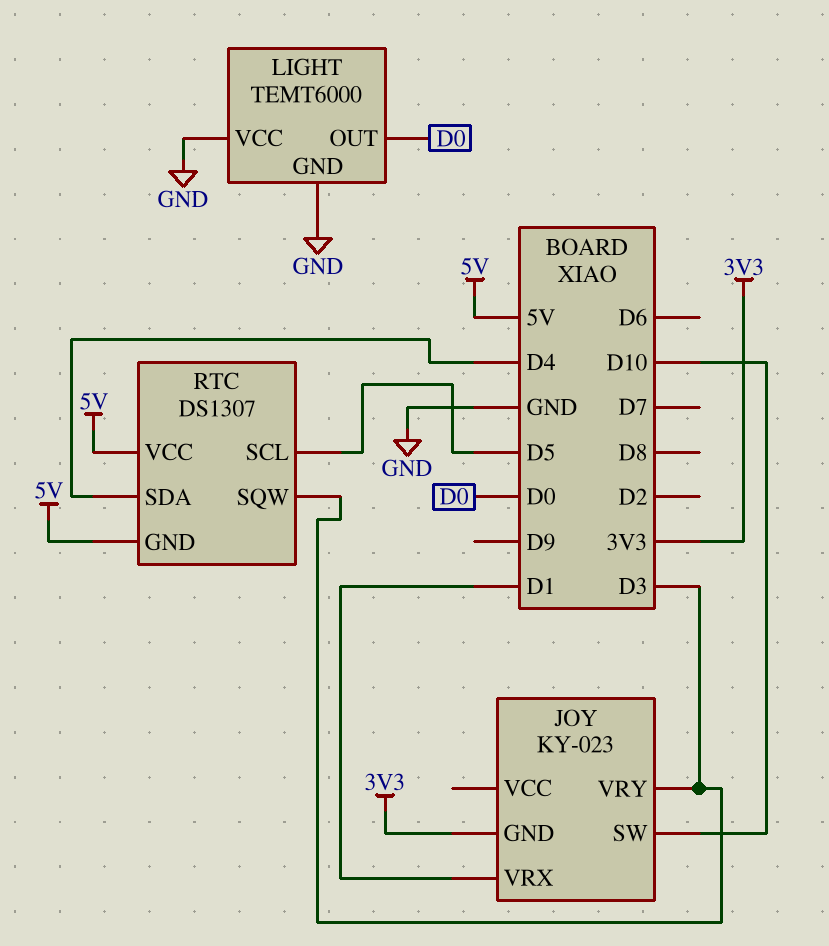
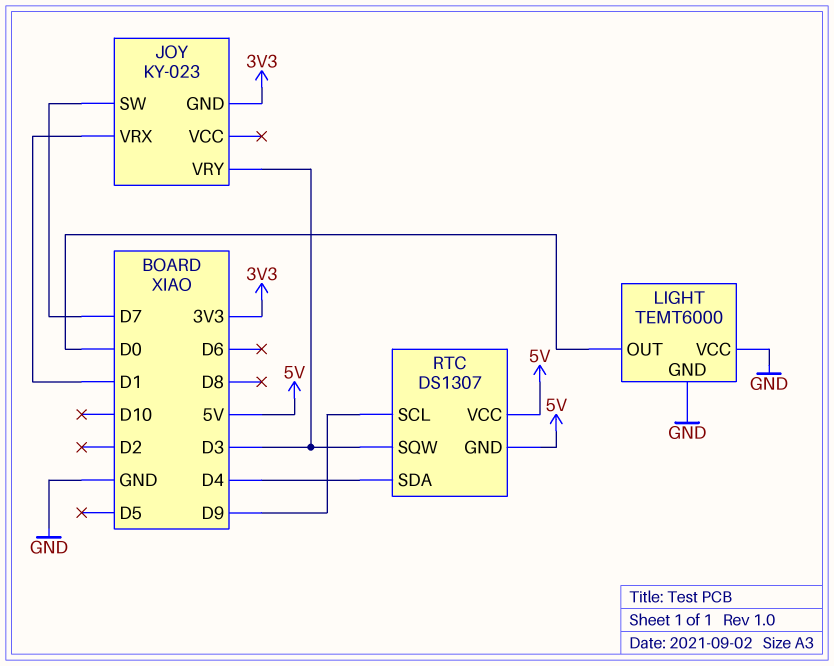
JOY pin SW: D10 -> D7
RTC pin SCL: D5 -> D9

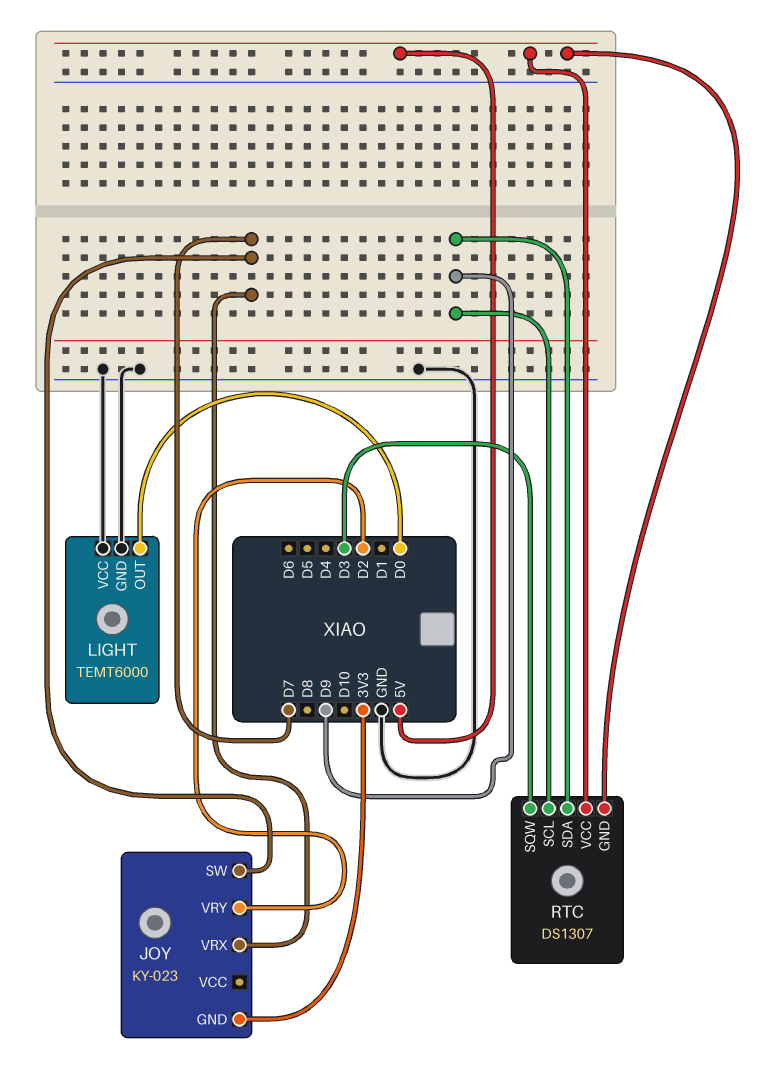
JOY pin VRX: D1 -> D7
JOY pin VRY: D3 -> D2
RTC pin SDA: D4 -> D9

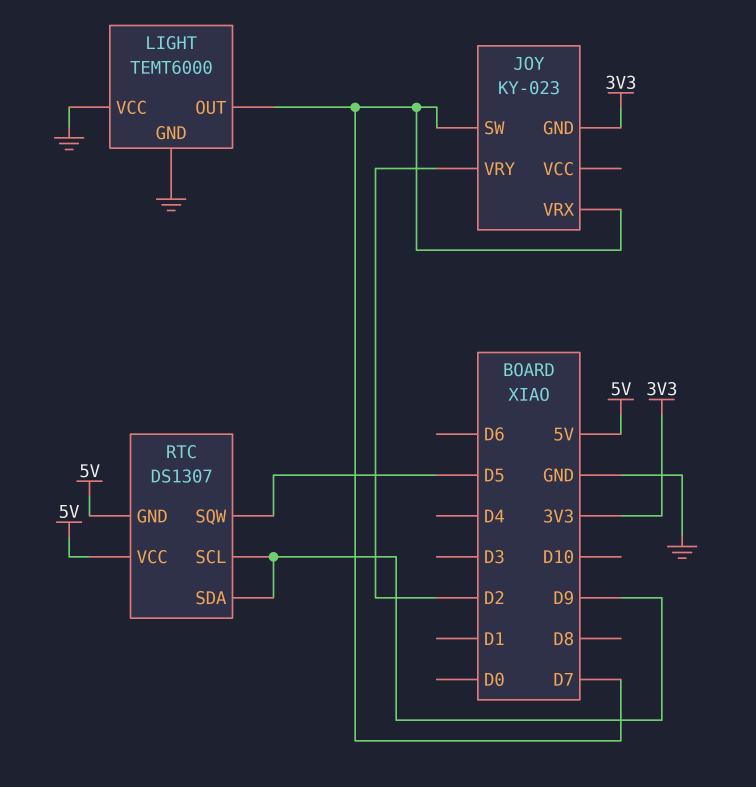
LIGHT pin OUT: D0 -> D7
RTC pin SQW: D3 -> D5

